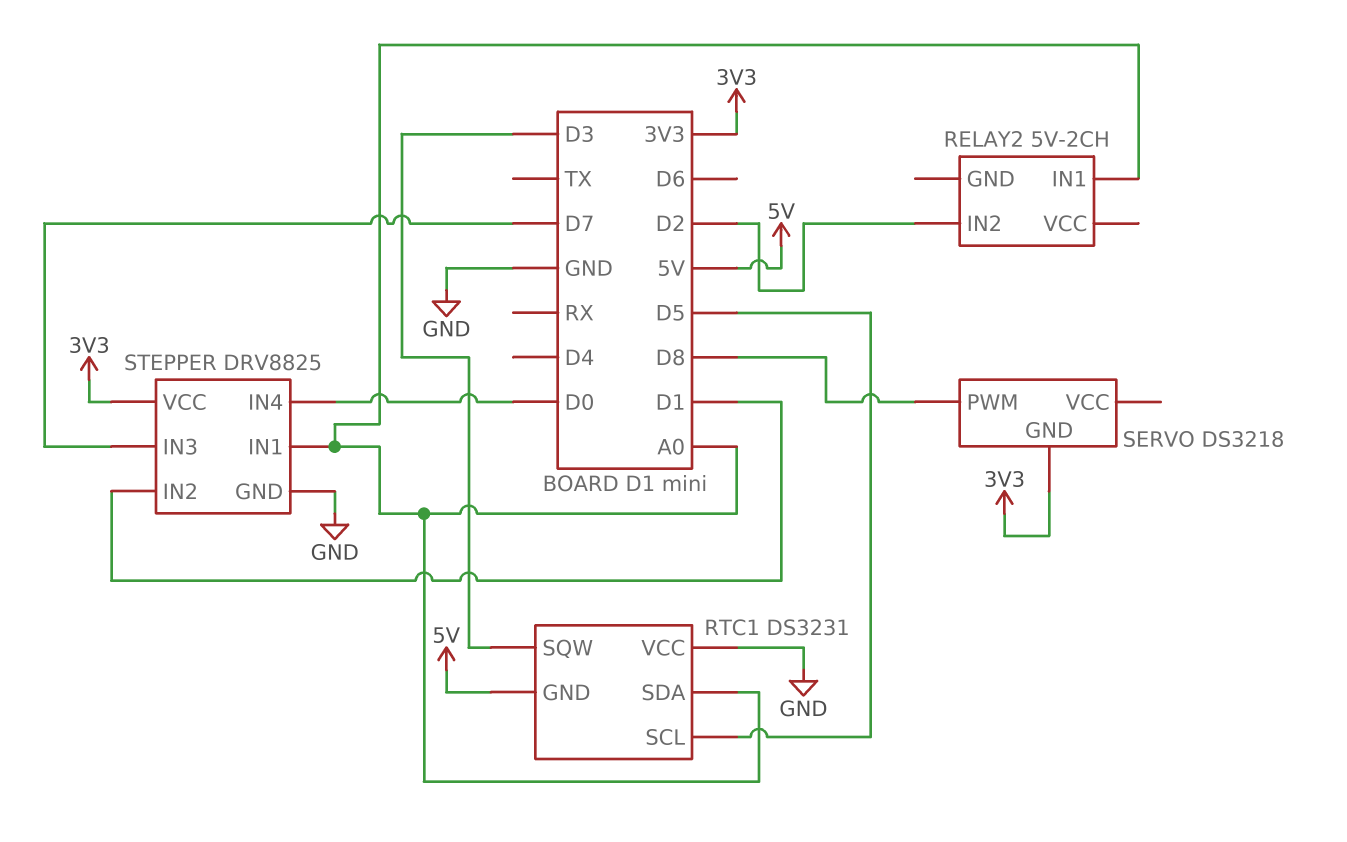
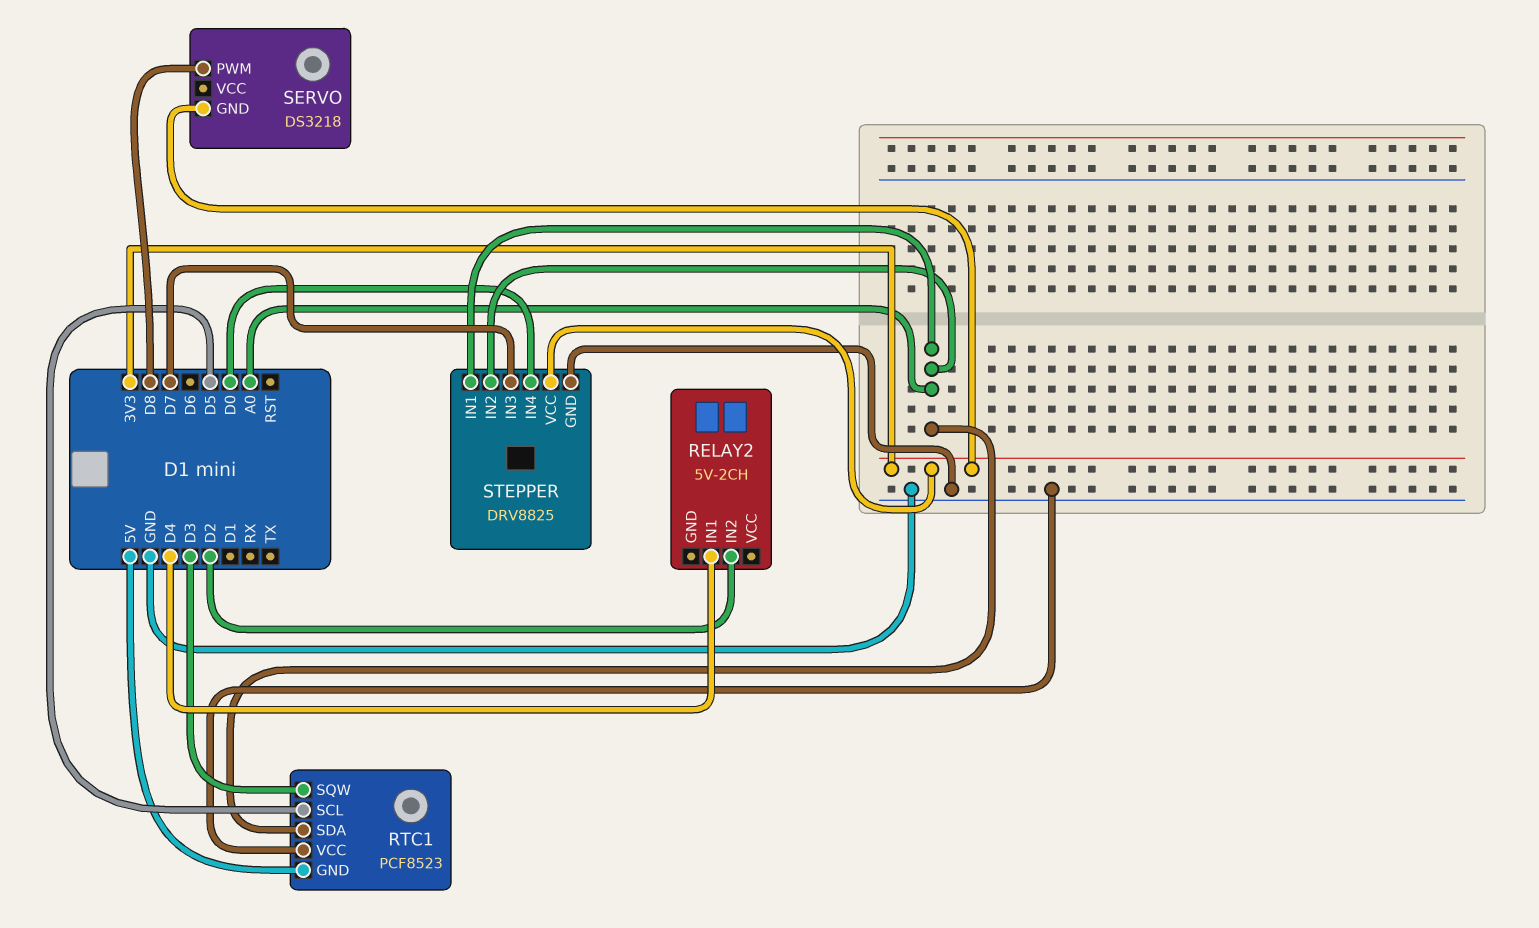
RELAY2 pin IN1: A0 -> D4
RTC1: DS3231 -> PCF8523
STEPPER pin IN2: D1 -> A0

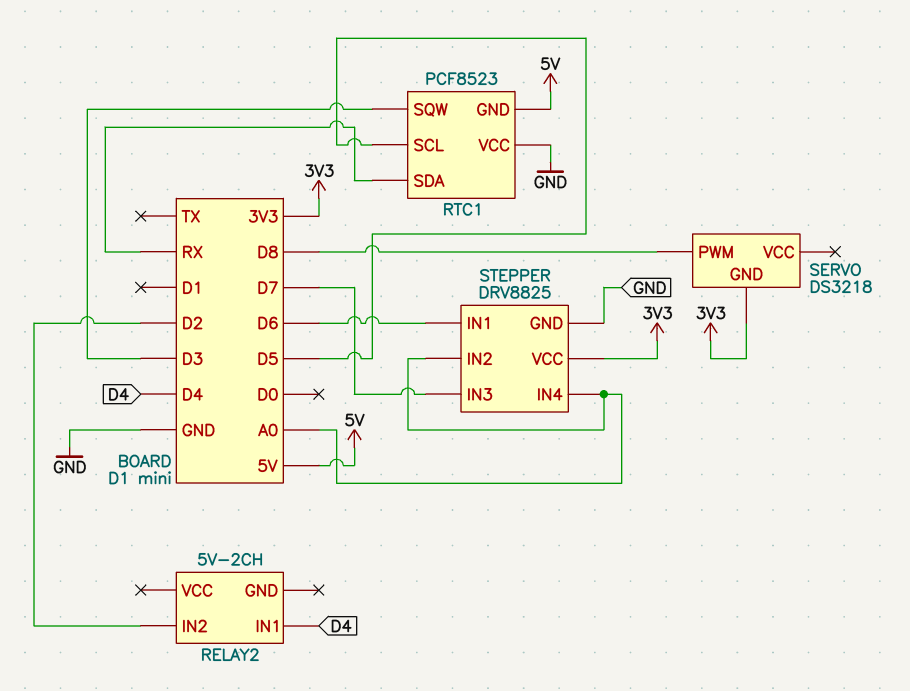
RTC1 pin SDA: A0 -> RX
STEPPER pin IN1: A0 -> D6
STEPPER pin IN4: D0 -> A0

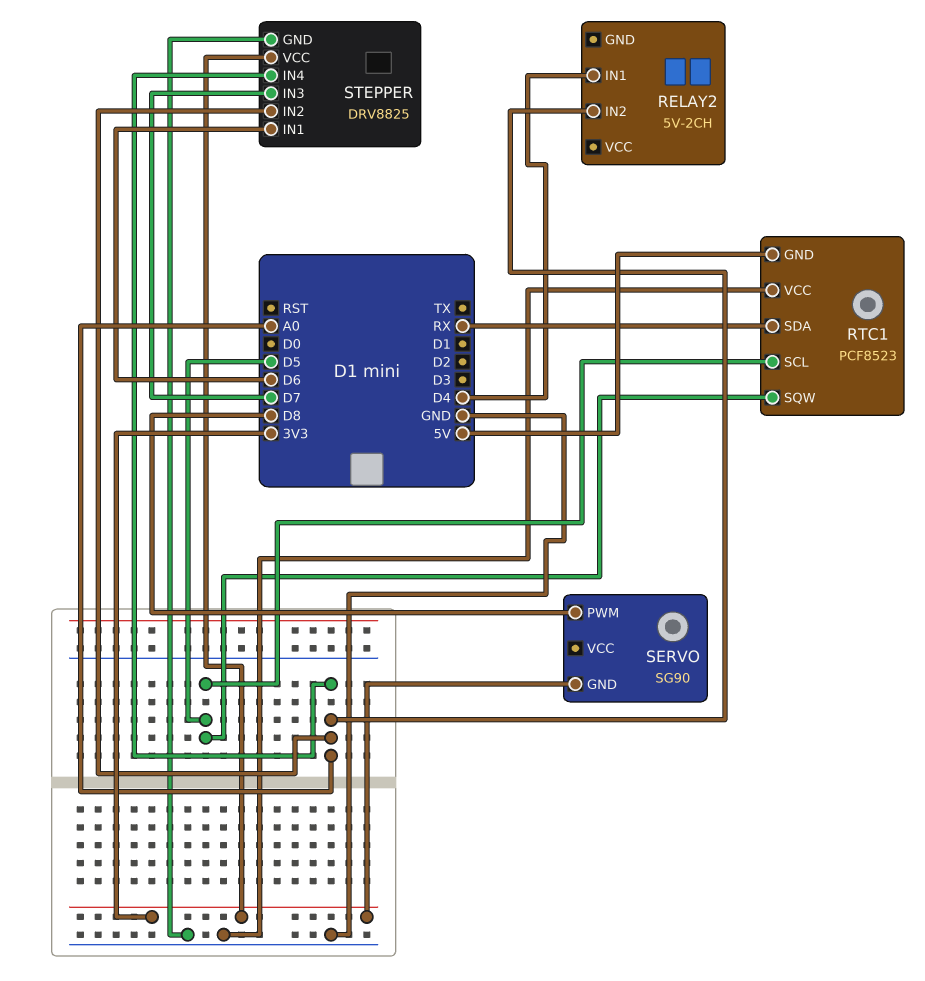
RELAY2 pin IN2: D2 -> A0
RTC1 pin SQW: D3 -> D5
SERVO: DS3218 -> SG90

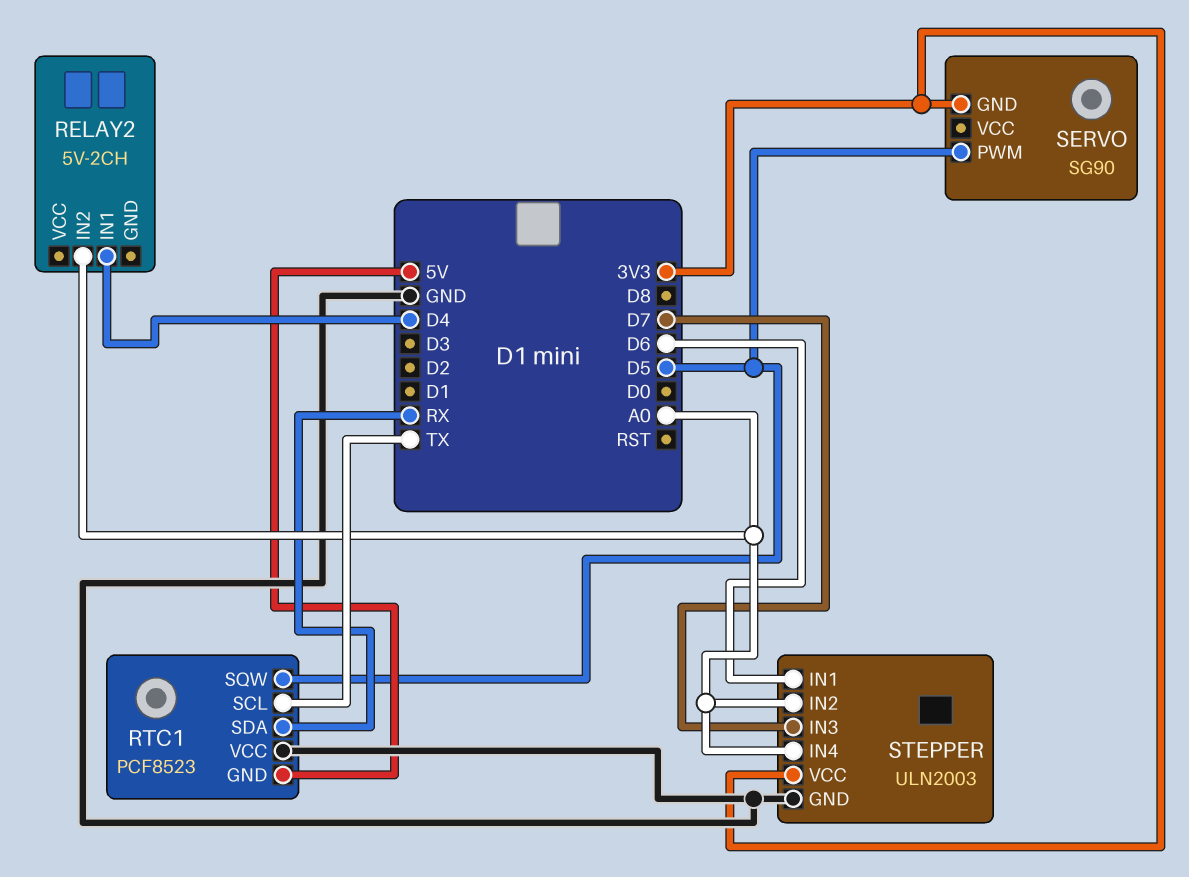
RTC1 pin SCL: D5 -> TX
SERVO pin PWM: D8 -> D5
STEPPER: DRV8825 -> ULN2003

